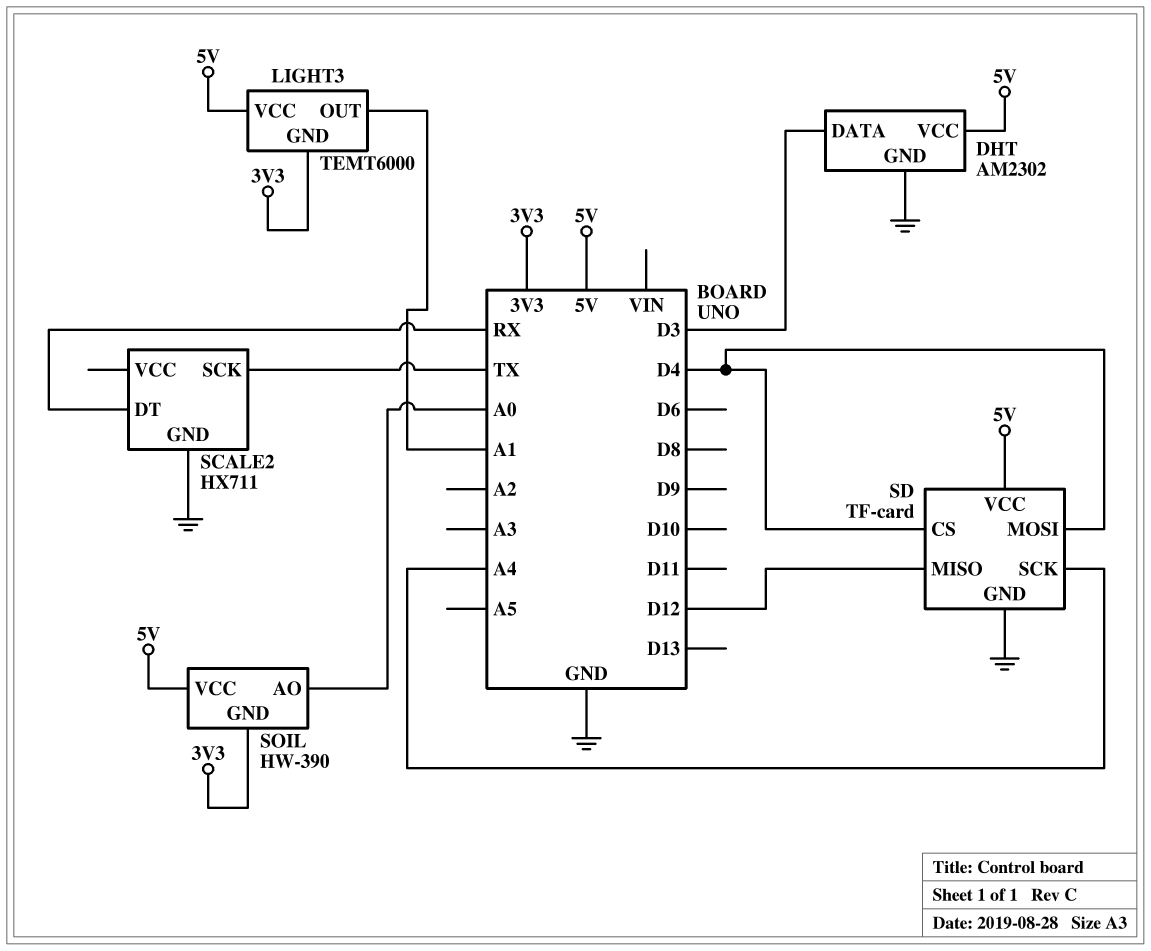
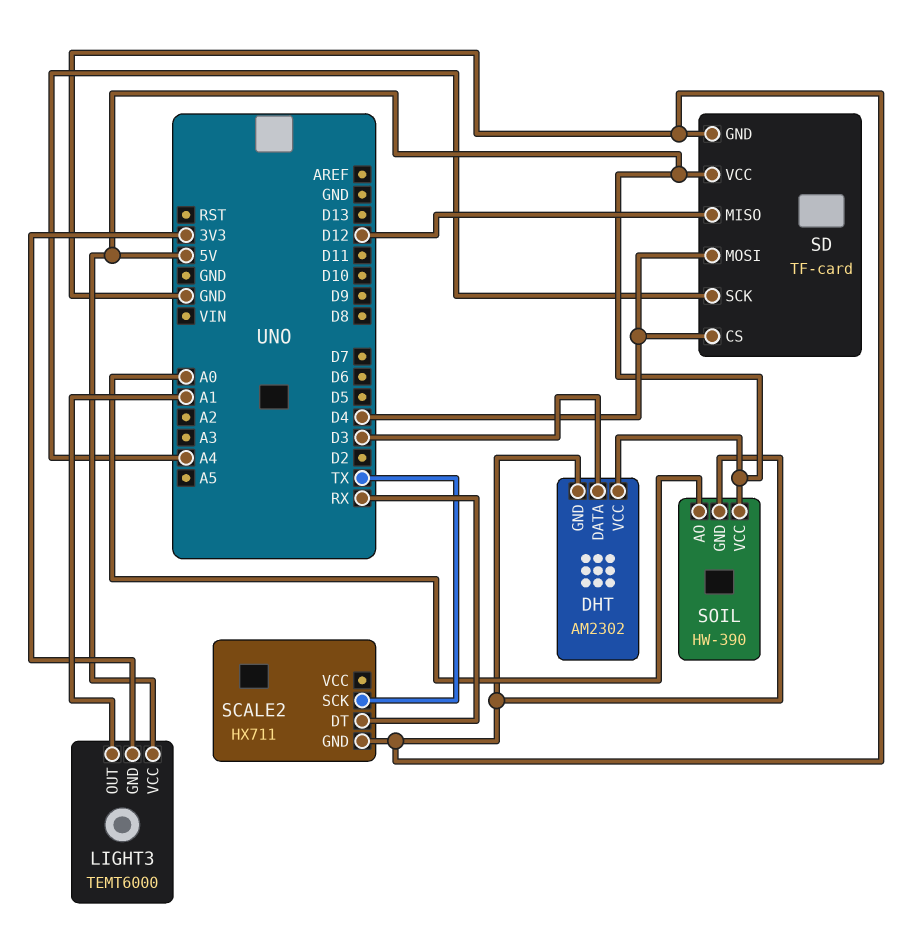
SOIL pin GND: 3V3 -> GND

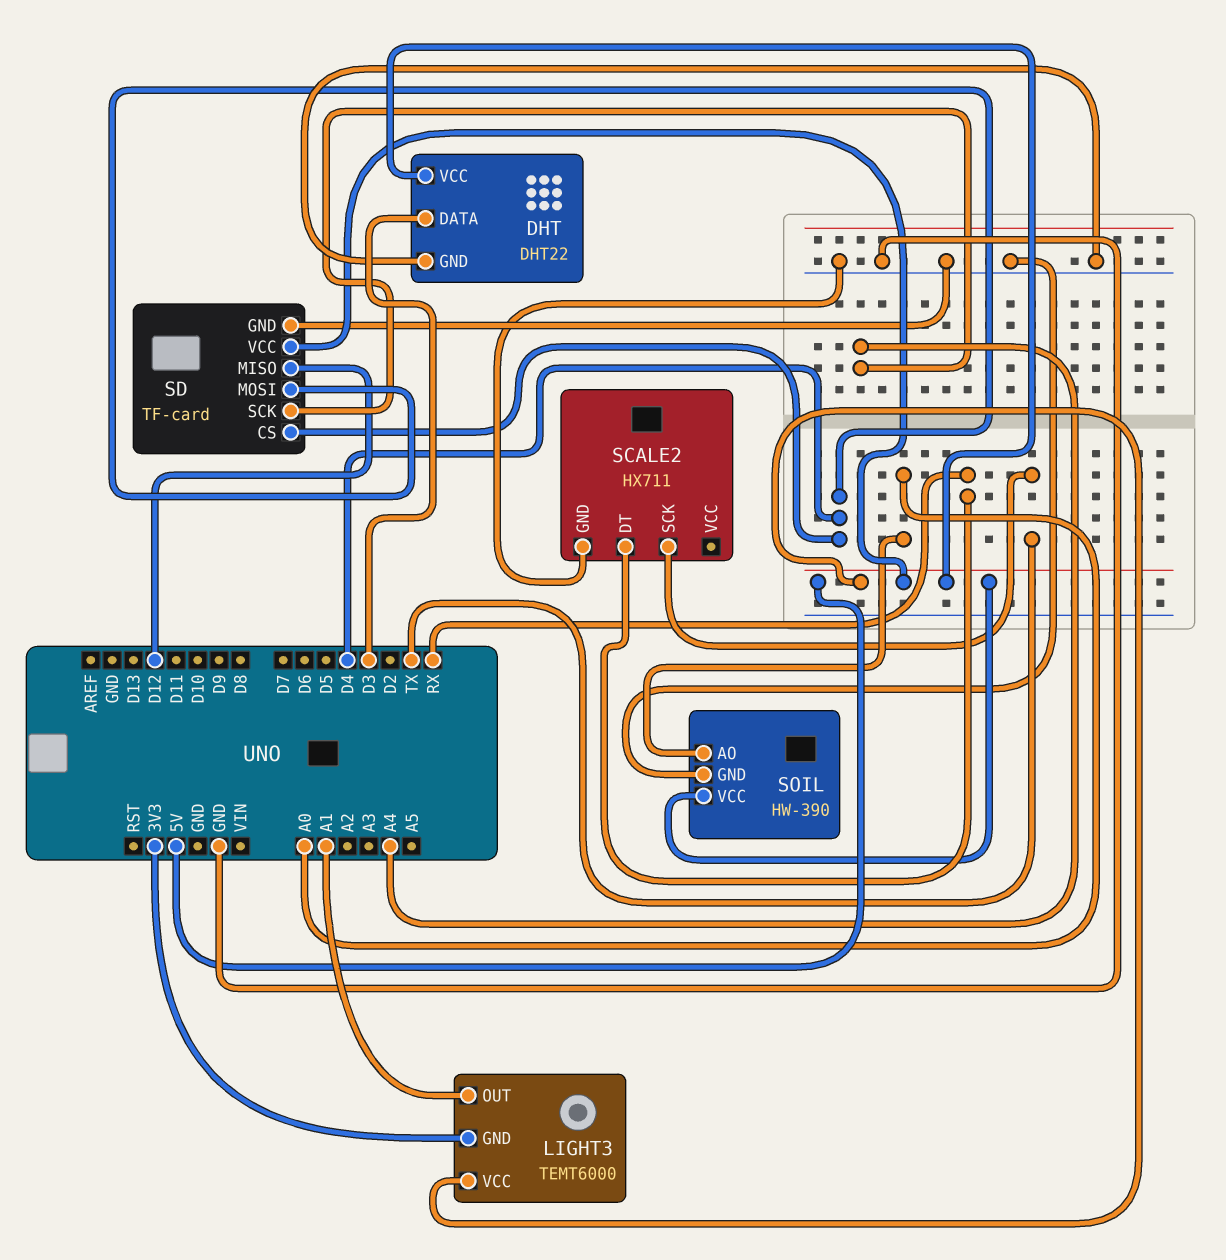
DHT: AM2302 -> DHT22

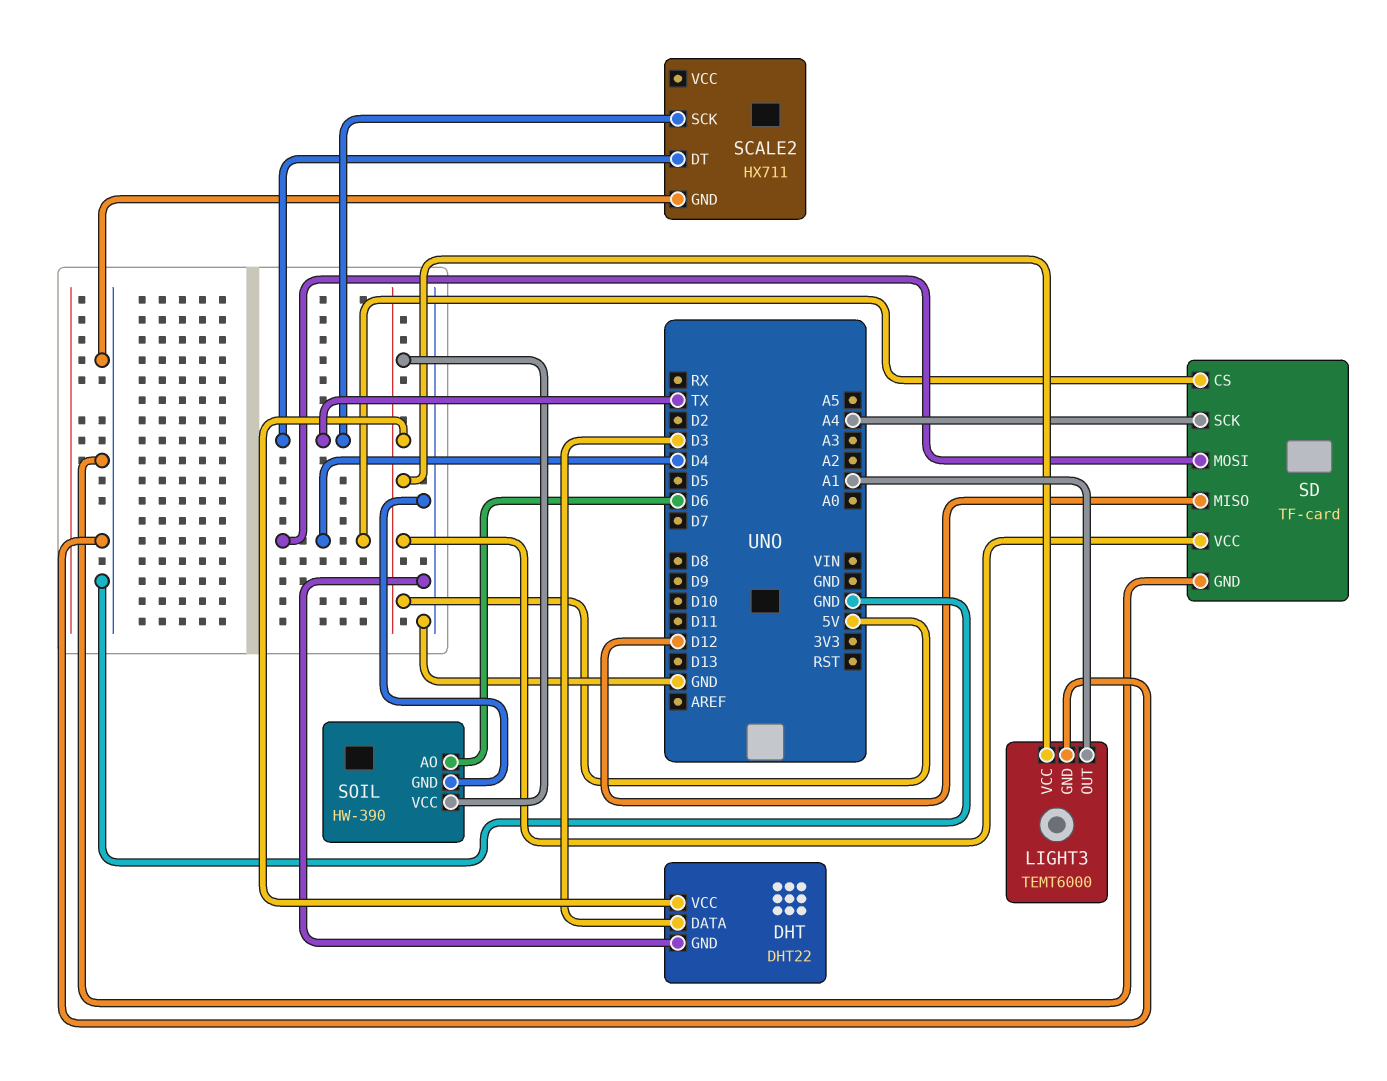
LIGHT3 pin GND: 3V3 -> GND
SCALE2 pin DT: RX -> TX
SOIL pin AO: A0 -> D6

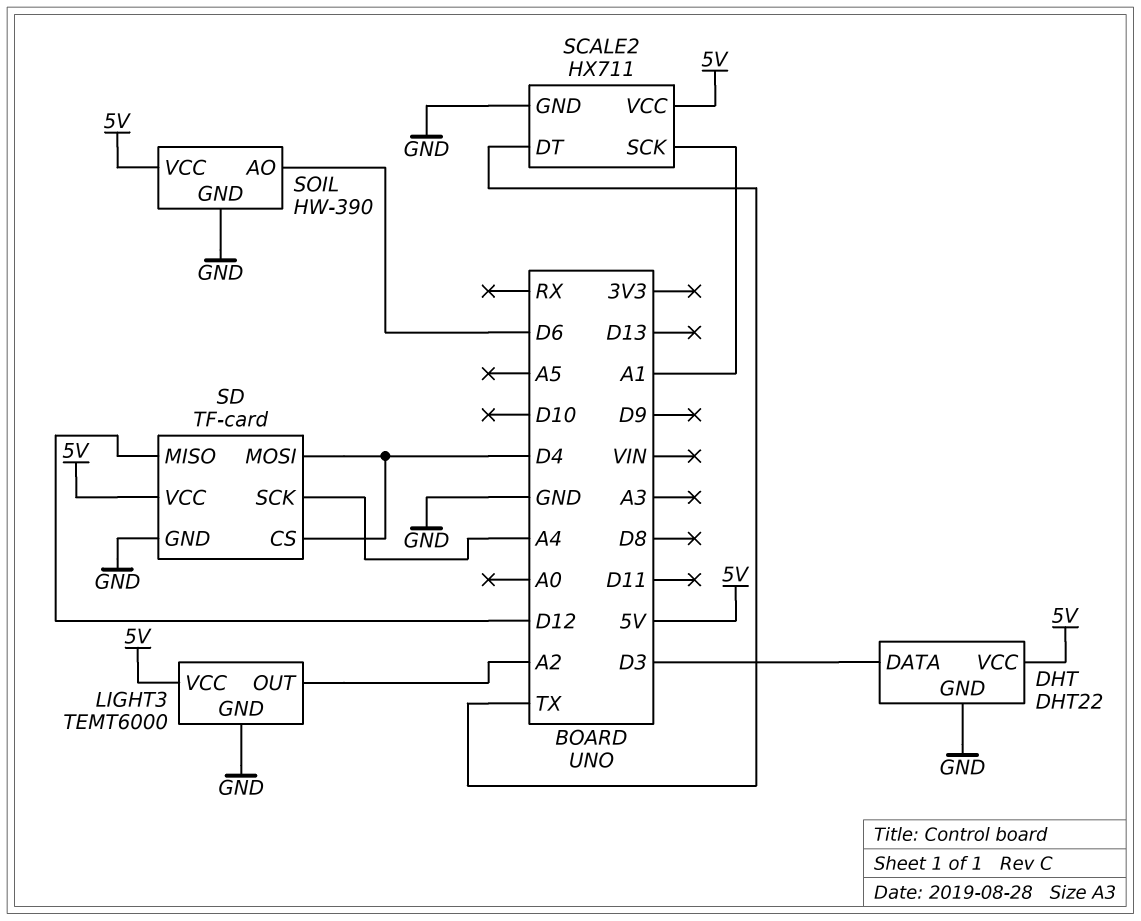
LIGHT3 pin OUT: A1 -> A2
SCALE2 pin SCK: TX -> A1
SCALE2 pin VCC: none -> 5V

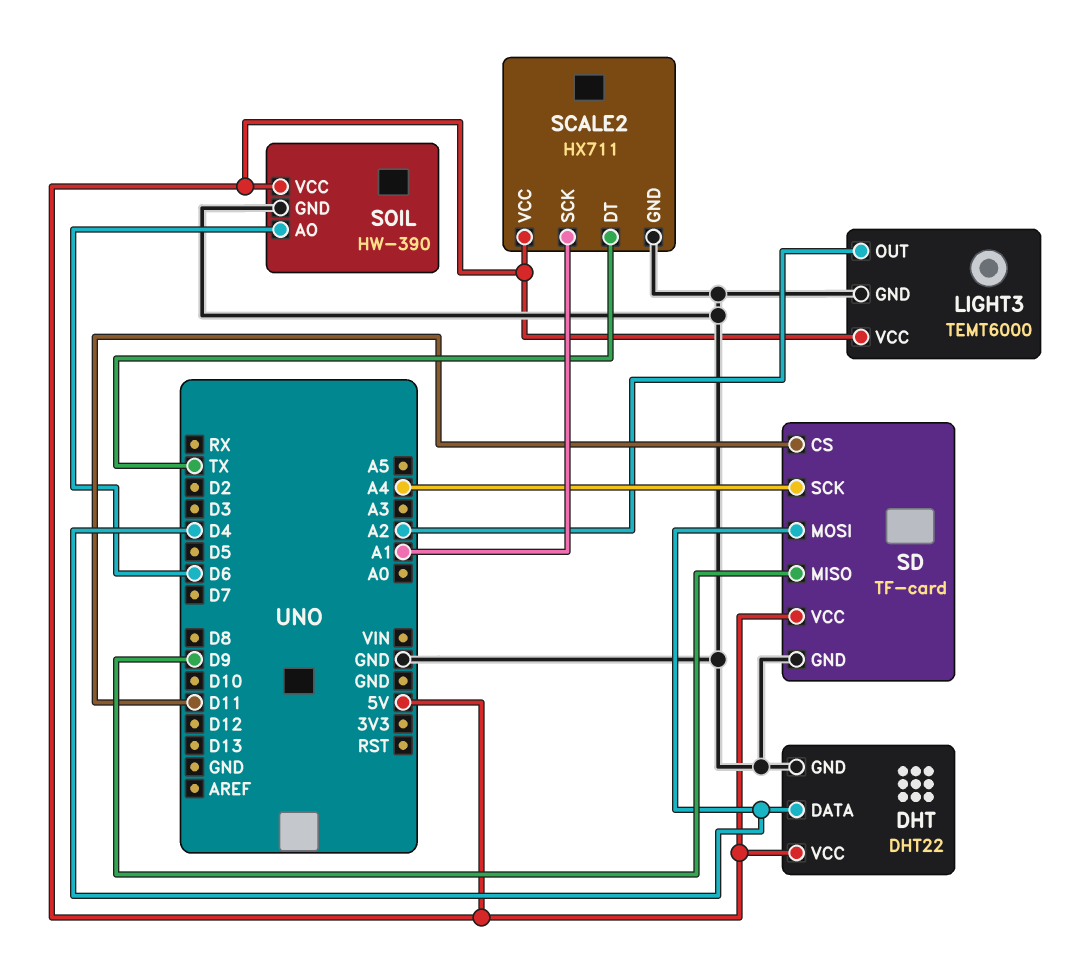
DHT pin DATA: D3 -> D4
SD pin CS: D4 -> D11
SD pin MISO: D12 -> D9

